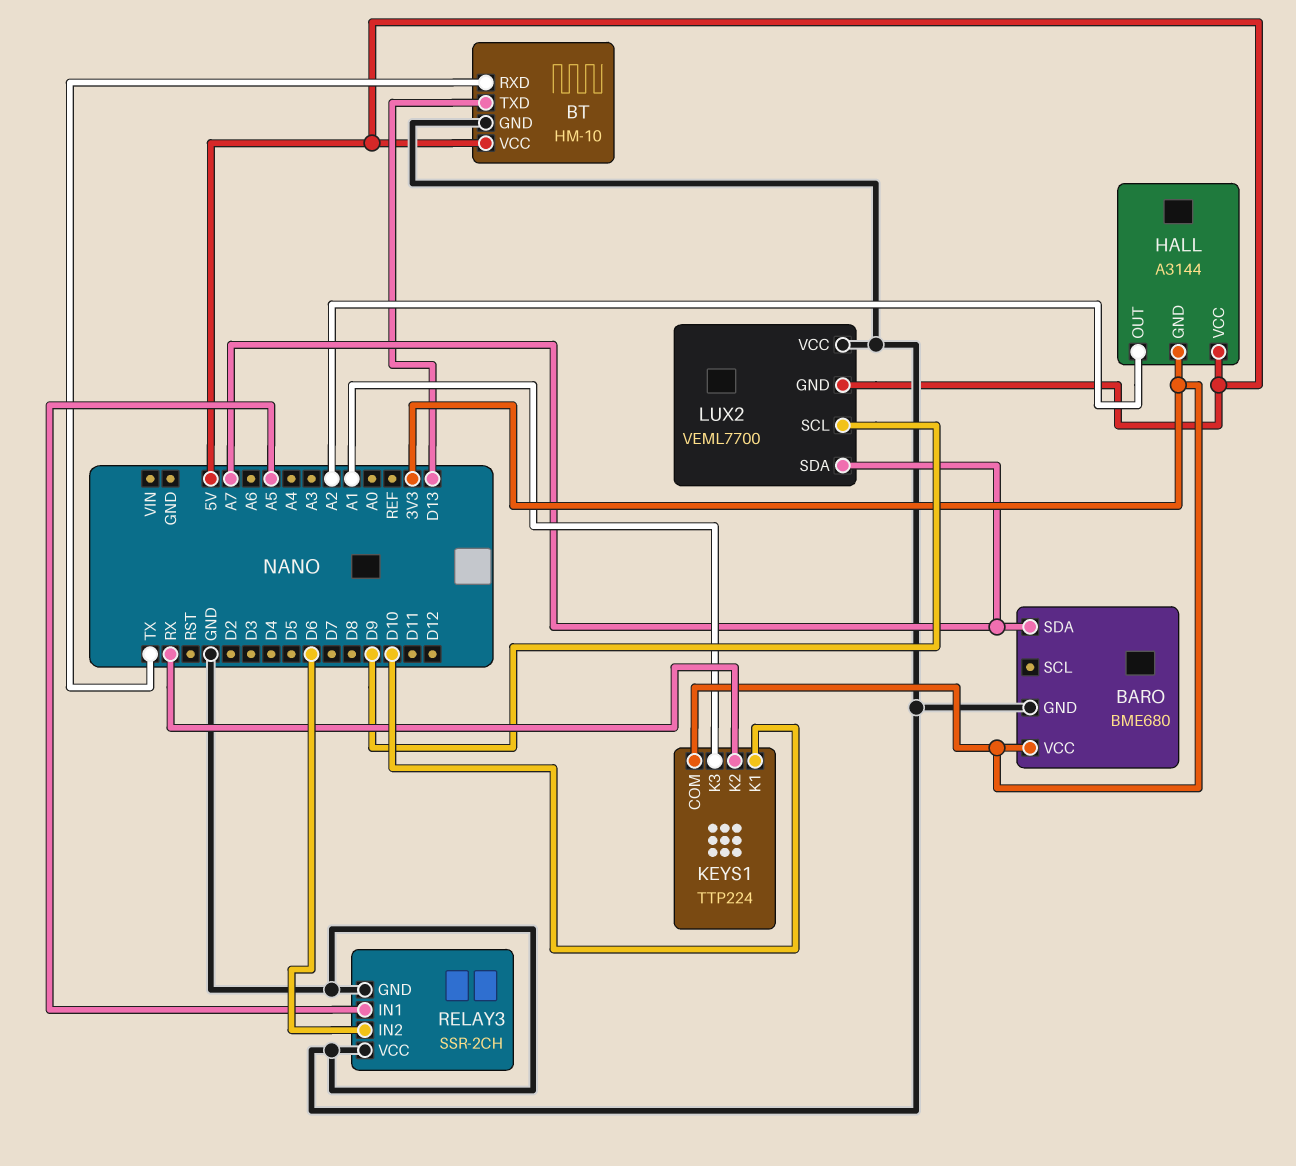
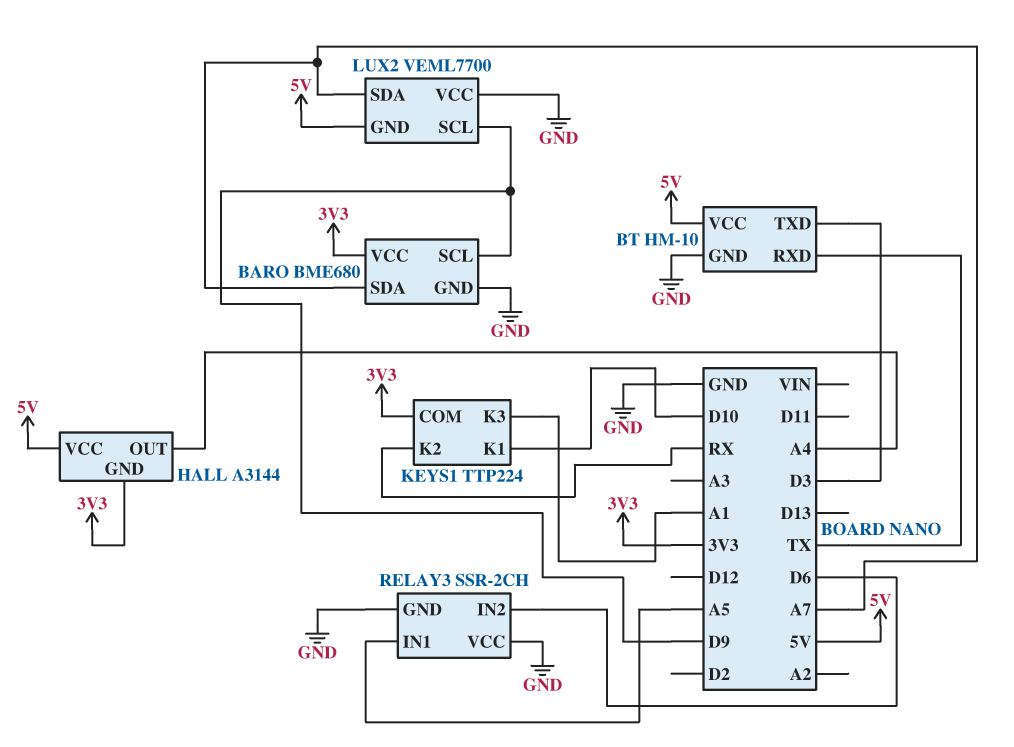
BARO pin SCL: none -> D9
BT pin TXD: D13 -> D3
HALL pin OUT: A2 -> A4

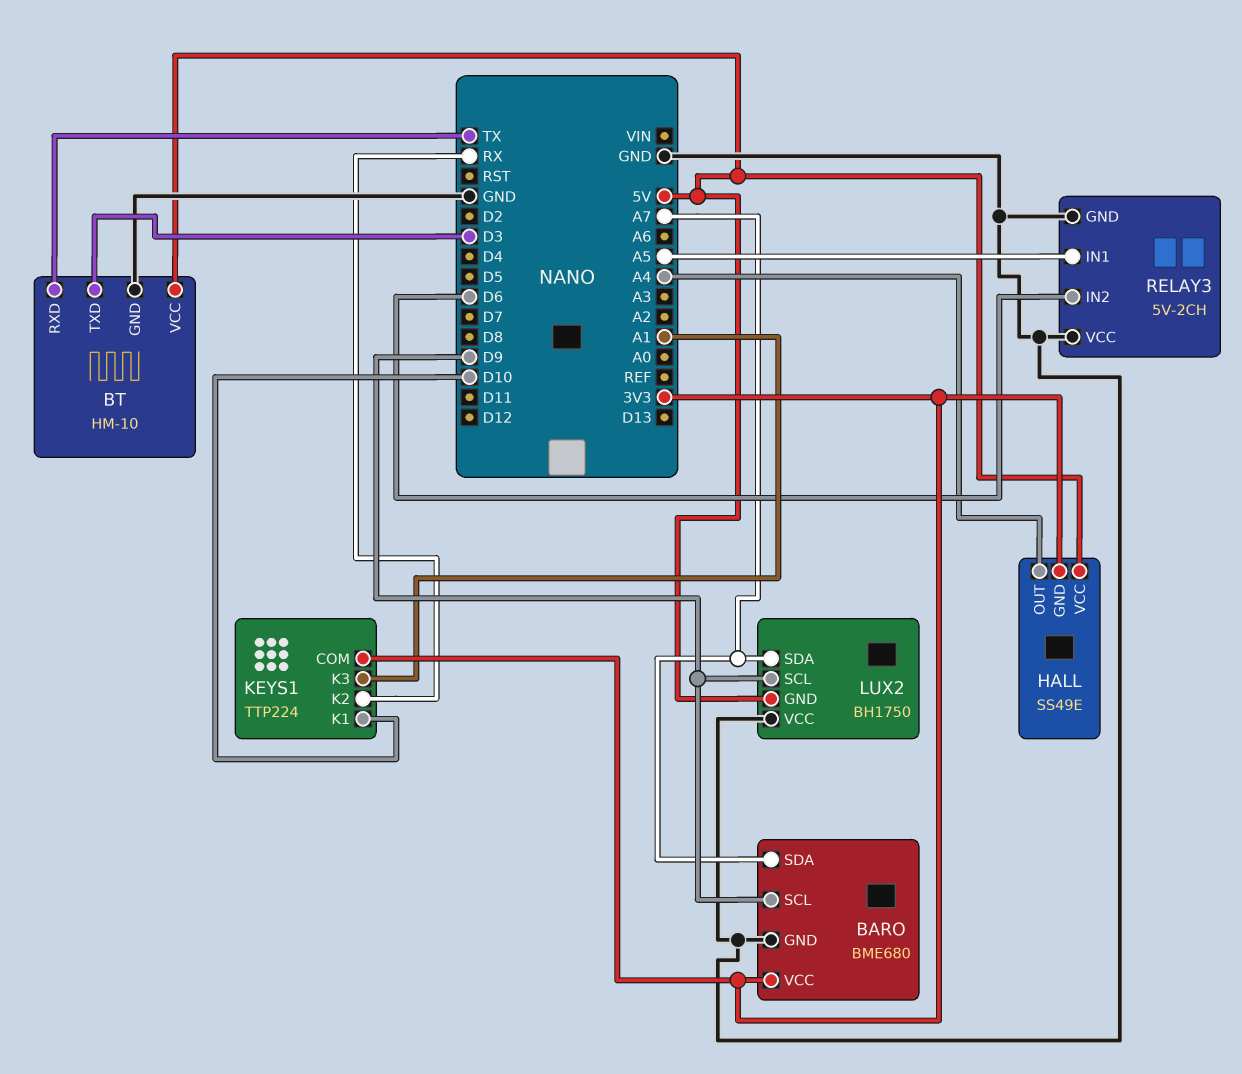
HALL: A3144 -> SS49E
LUX2: VEML7700 -> BH1750
RELAY3: SSR-2CH -> 5V-2CH

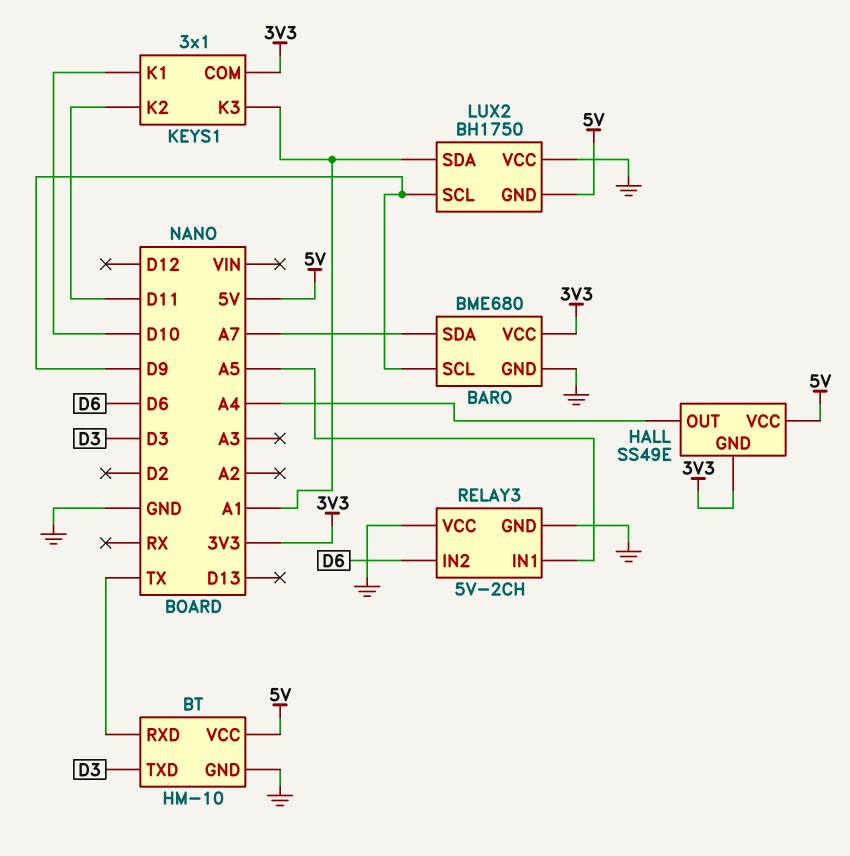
KEYS1: TTP224 -> 3x1
KEYS1 pin K2: RX -> D11
LUX2 pin SDA: A7 -> A1

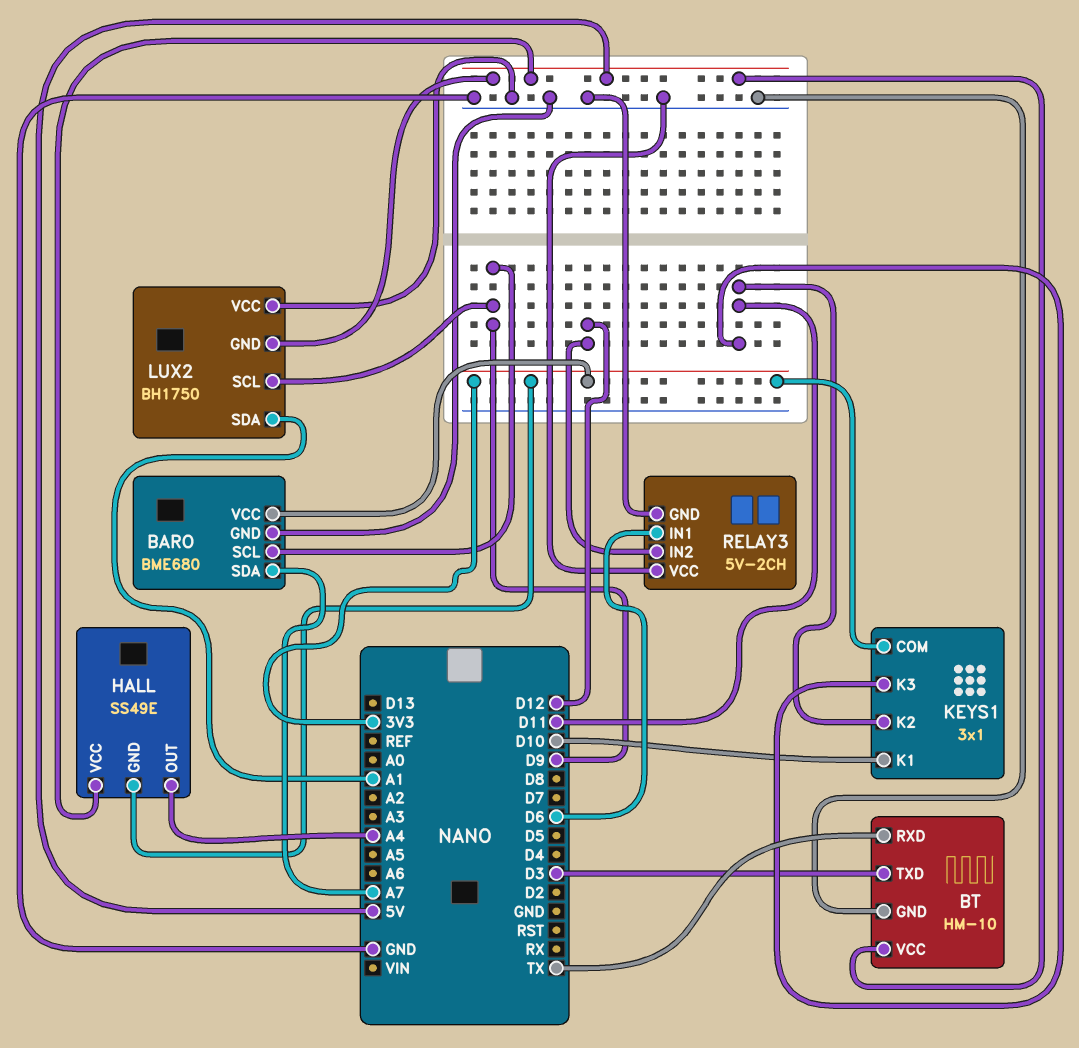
KEYS1 pin K3: A1 -> D11
RELAY3 pin IN1: A5 -> D6
RELAY3 pin IN2: D6 -> D12

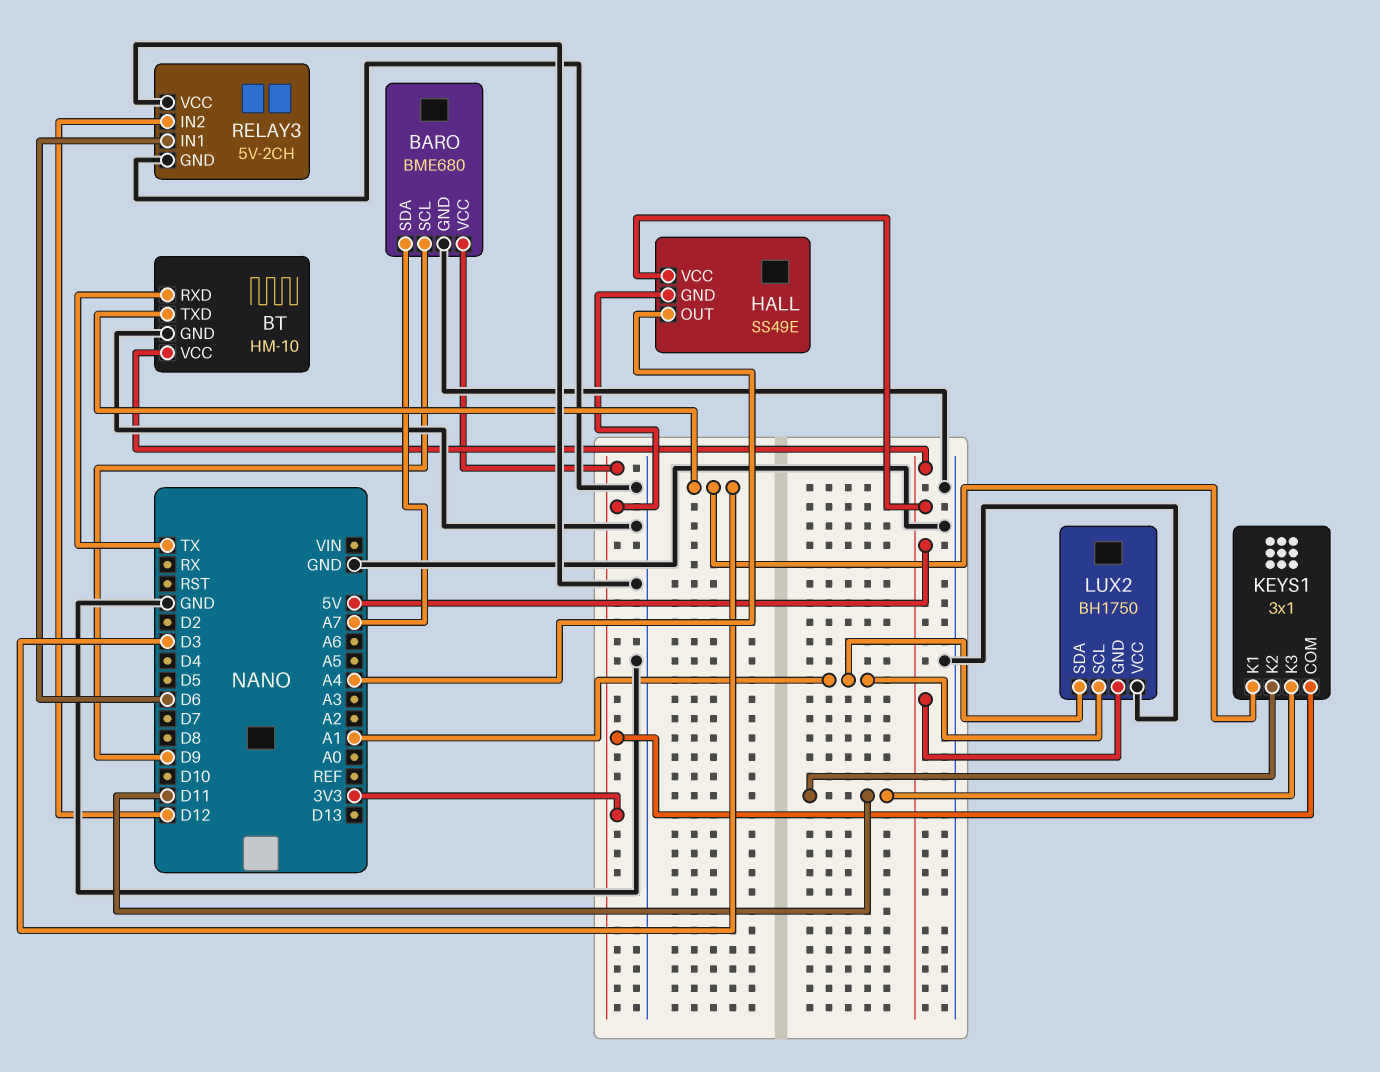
KEYS1 pin K1: D10 -> D3
LUX2 pin SCL: D9 -> A1

